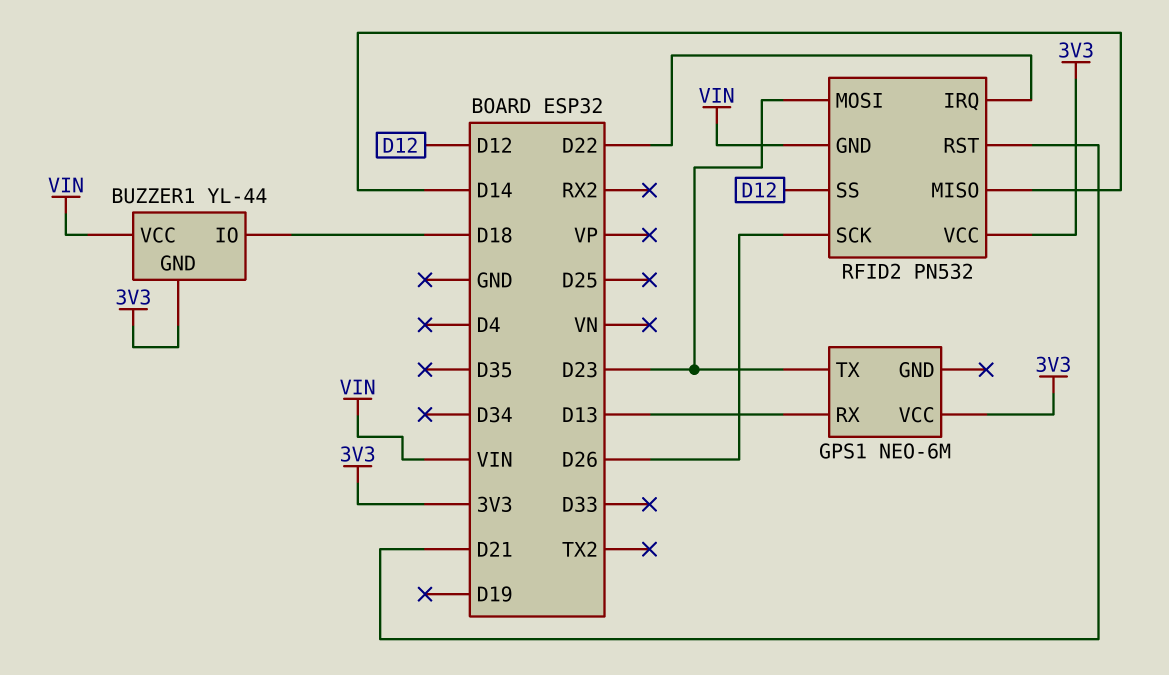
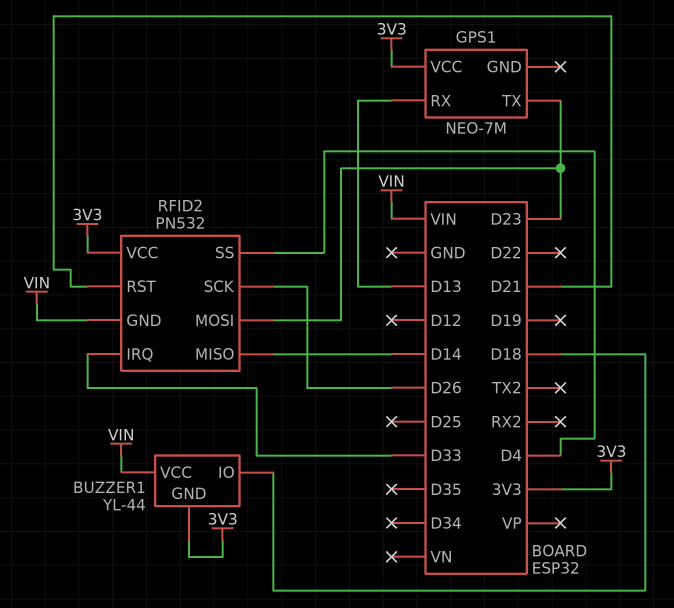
GPS1: NEO-6M -> NEO-7M
RFID2 pin IRQ: D22 -> D33
RFID2 pin SS: D12 -> D4

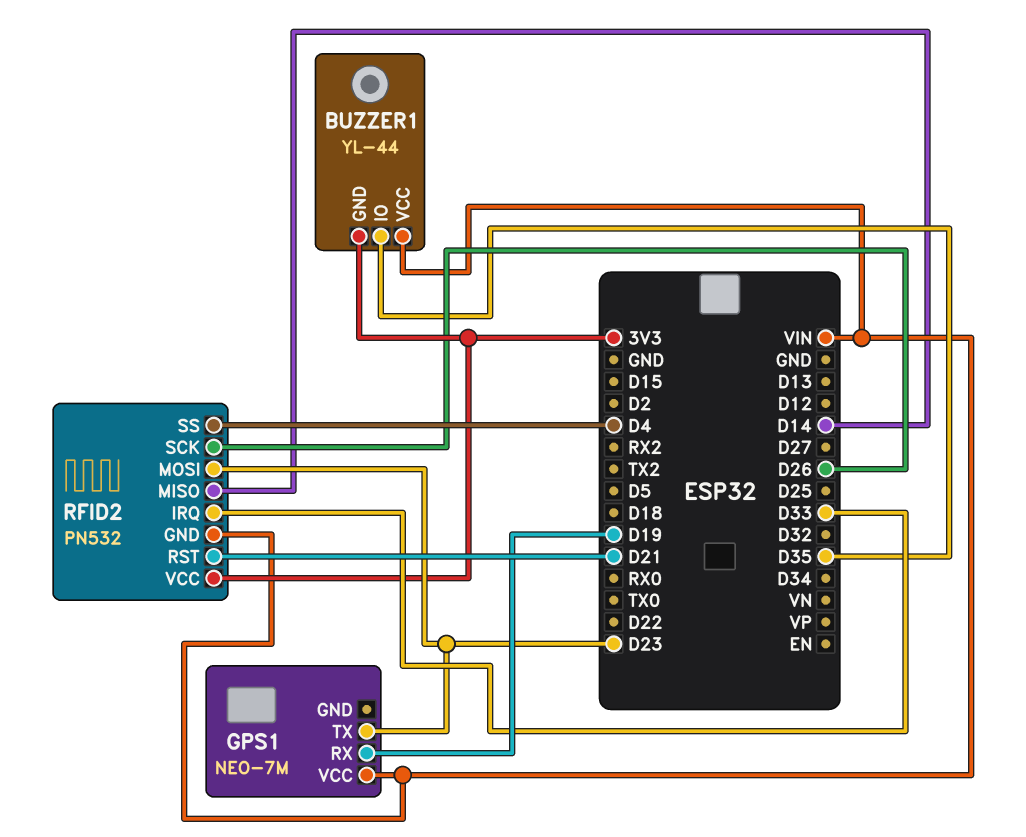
BUZZER1 pin IO: D18 -> D35
GPS1 pin RX: D13 -> D19
GPS1 pin VCC: 3V3 -> VIN

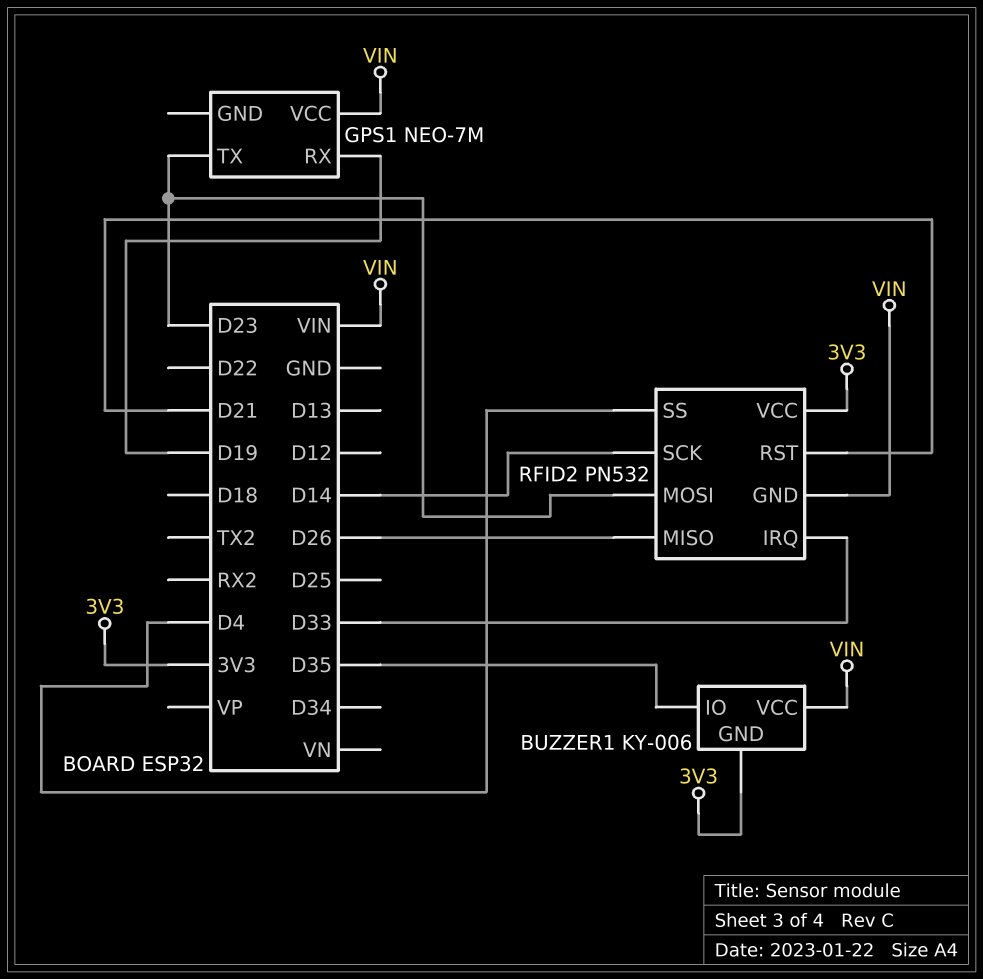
BUZZER1: YL-44 -> KY-006
RFID2 pin MISO: D14 -> D26
RFID2 pin SCK: D26 -> D14

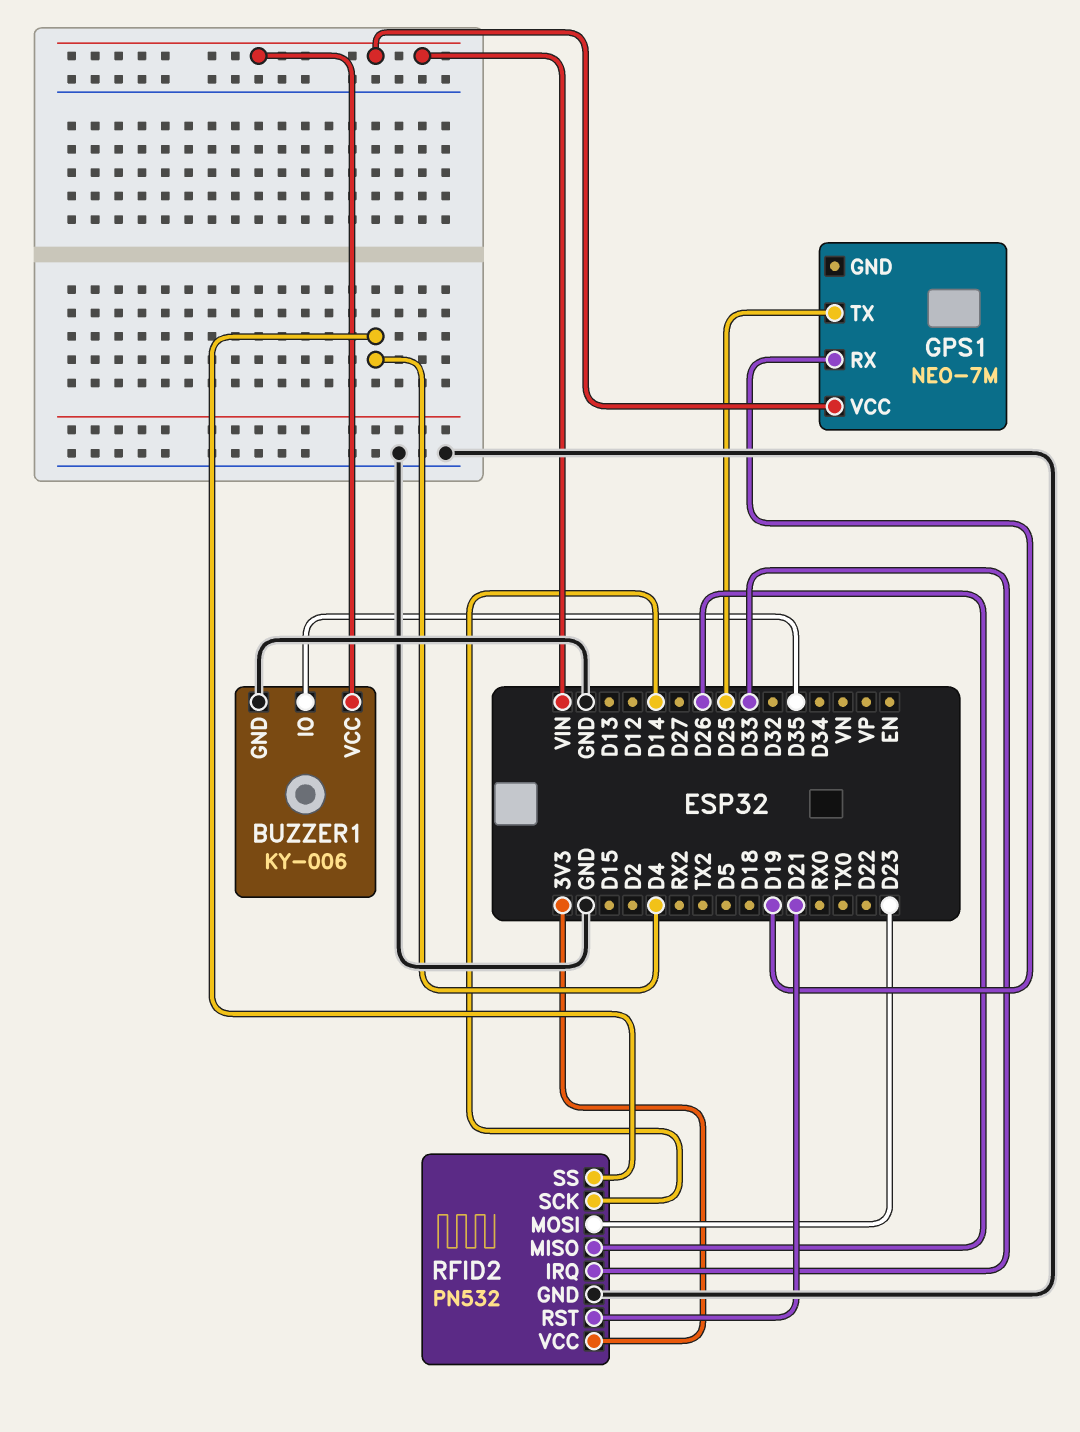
BUZZER1 pin GND: 3V3 -> GND
GPS1 pin TX: D23 -> D25
RFID2 pin GND: VIN -> GND

